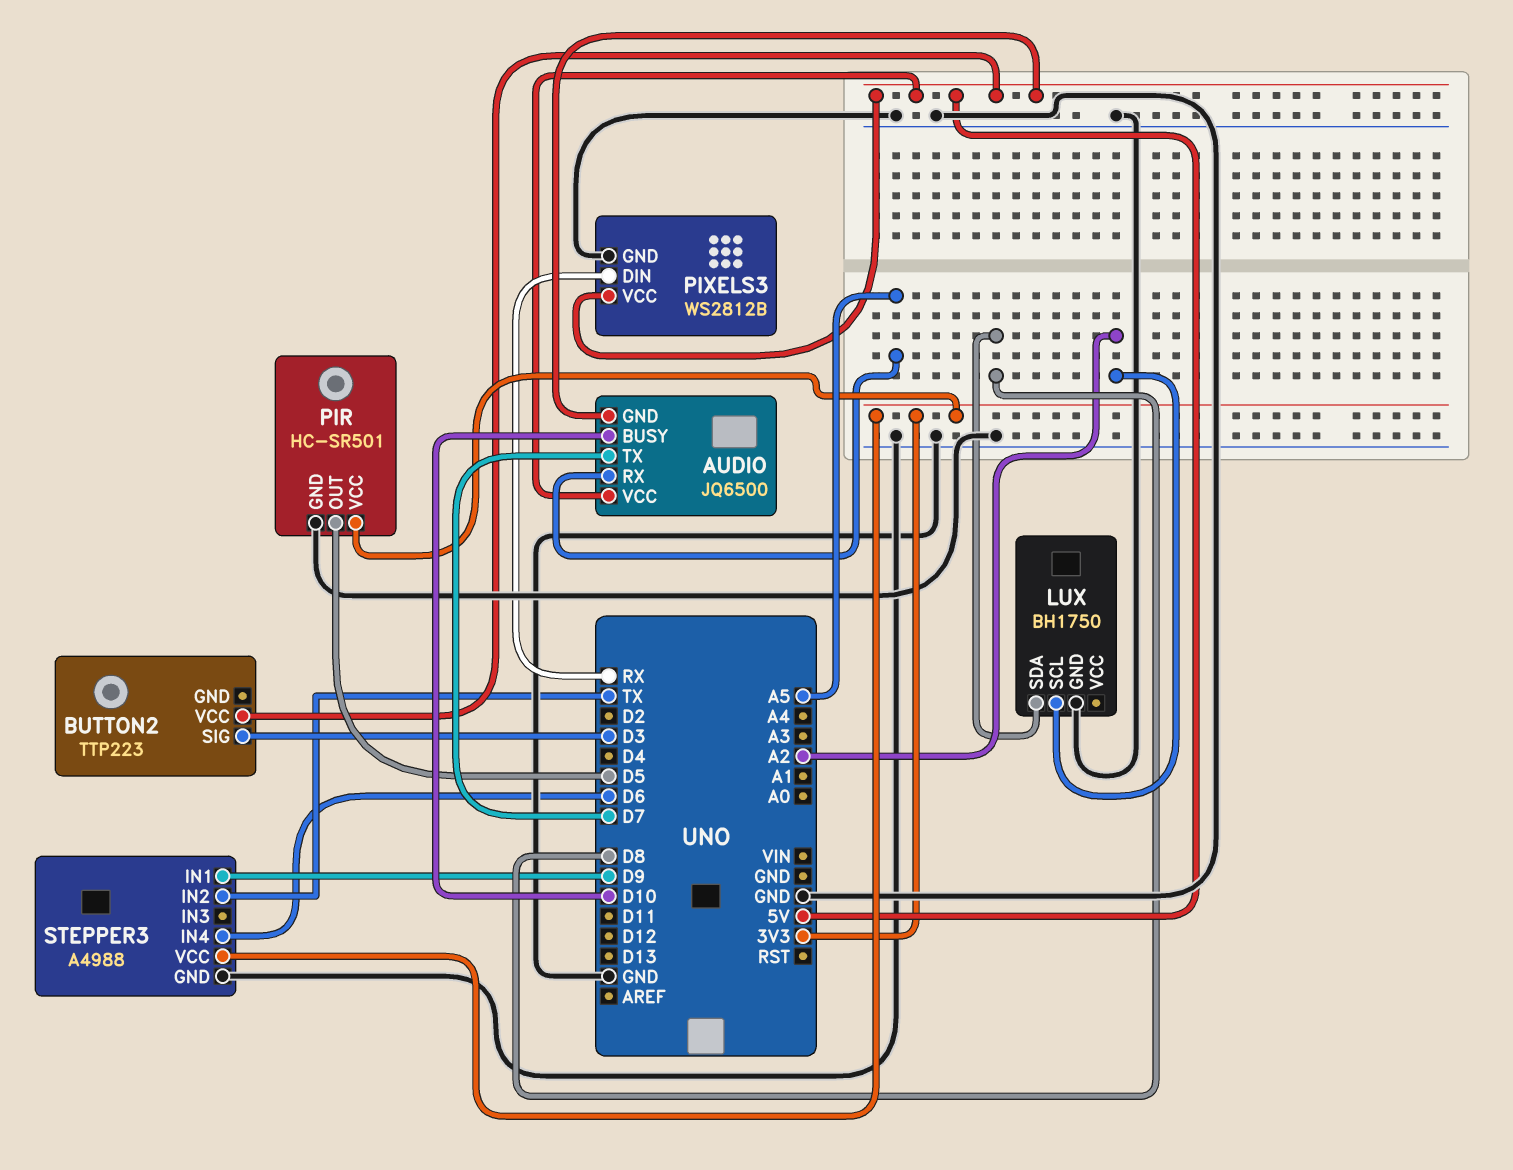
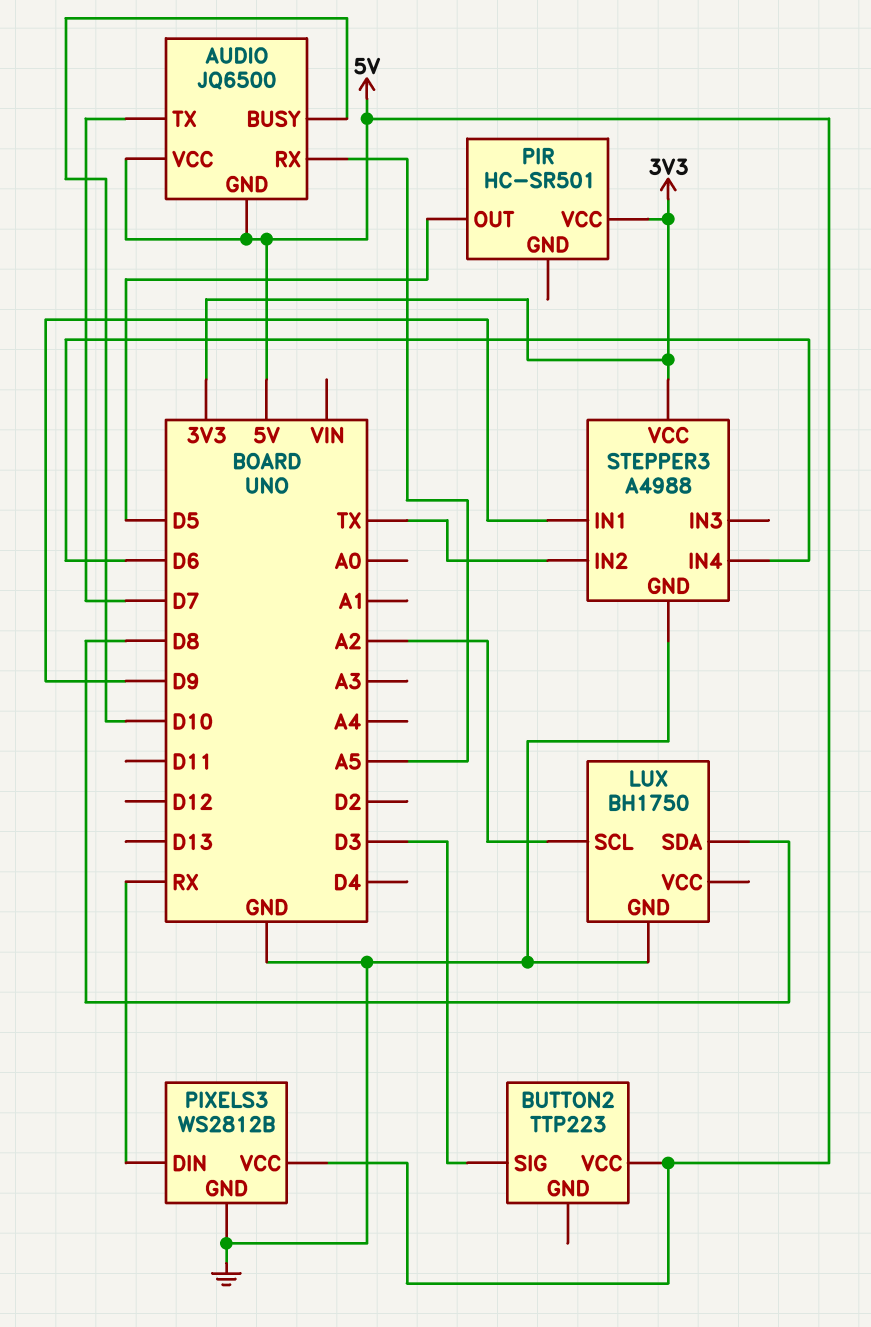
PIR pin GND: GND -> none

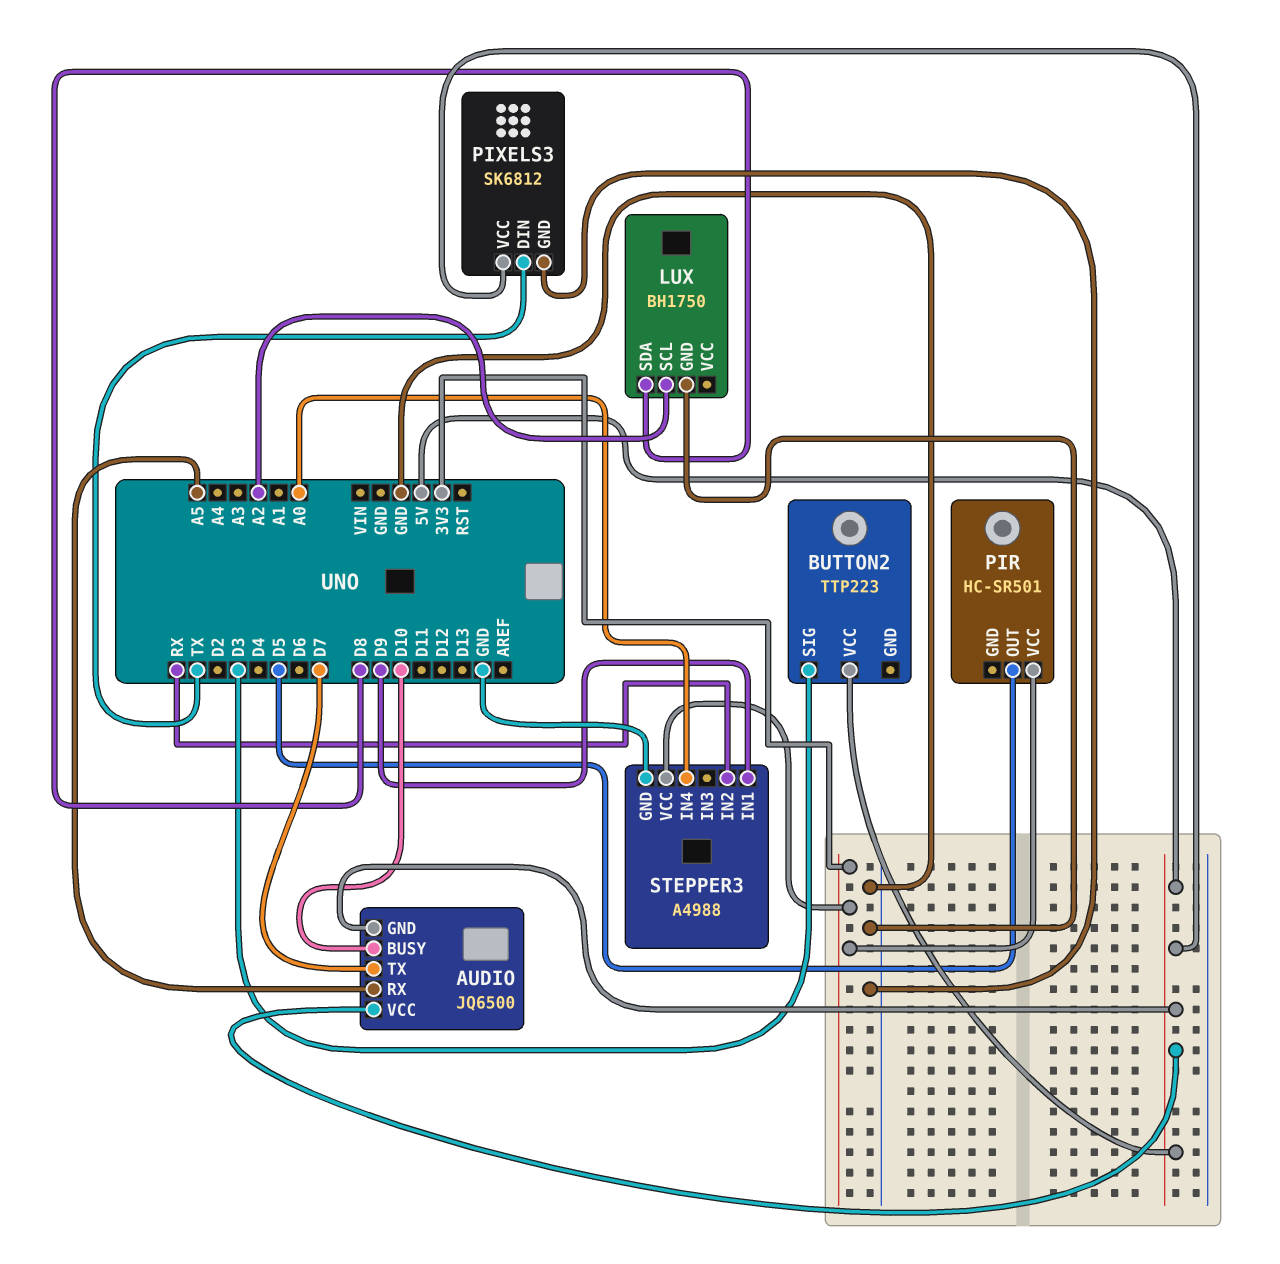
PIXELS3: WS2812B -> SK6812
PIXELS3 pin DIN: RX -> TX
STEPPER3 pin IN2: TX -> RX
STEPPER3 pin IN4: D6 -> A0

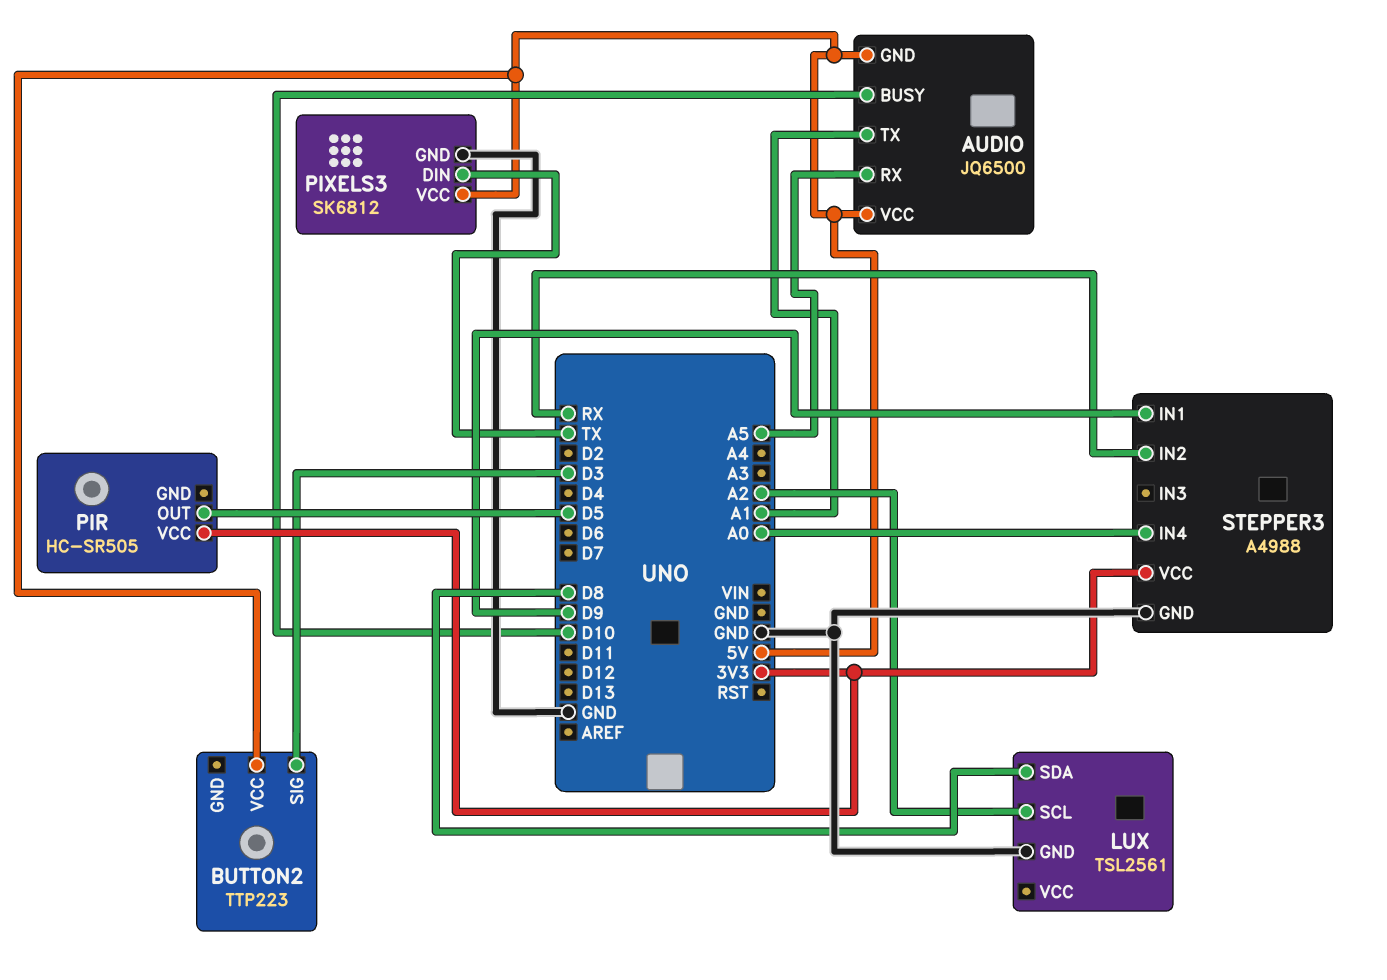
AUDIO pin TX: D7 -> A1
LUX: BH1750 -> TSL2561
PIR: HC-SR501 -> HC-SR505

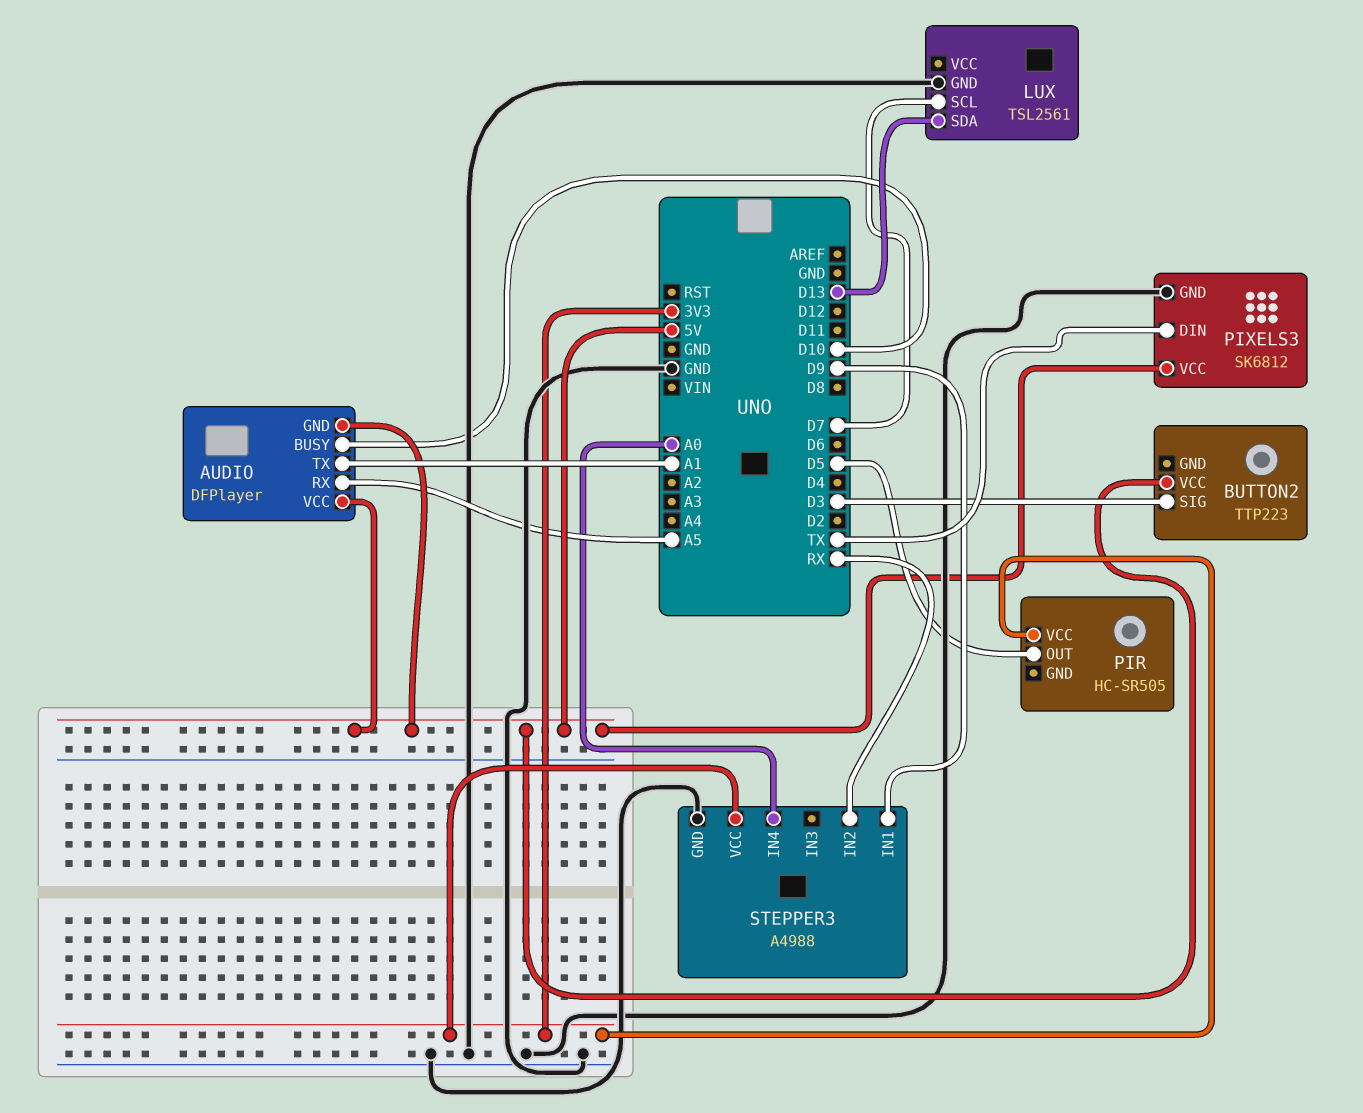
AUDIO: JQ6500 -> DFPlayer
LUX pin SCL: A2 -> D7
LUX pin SDA: D8 -> D13

